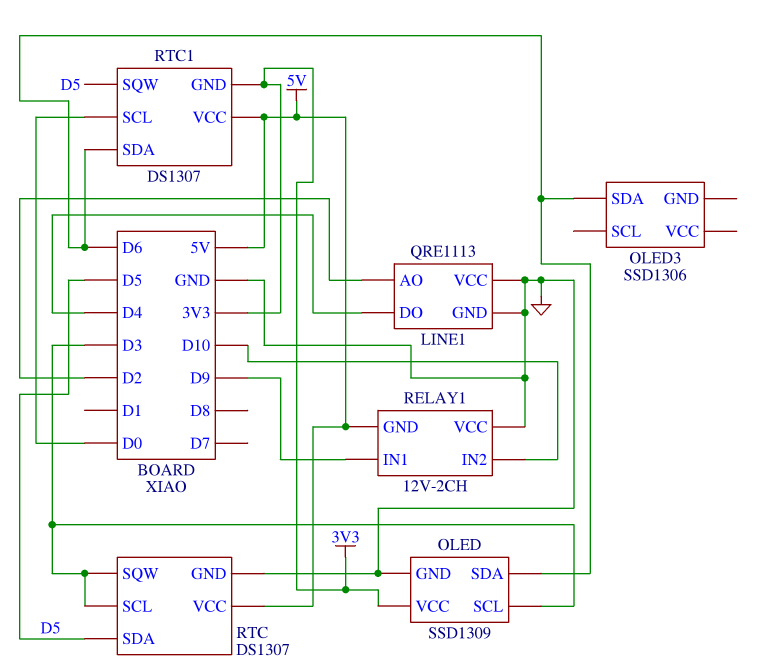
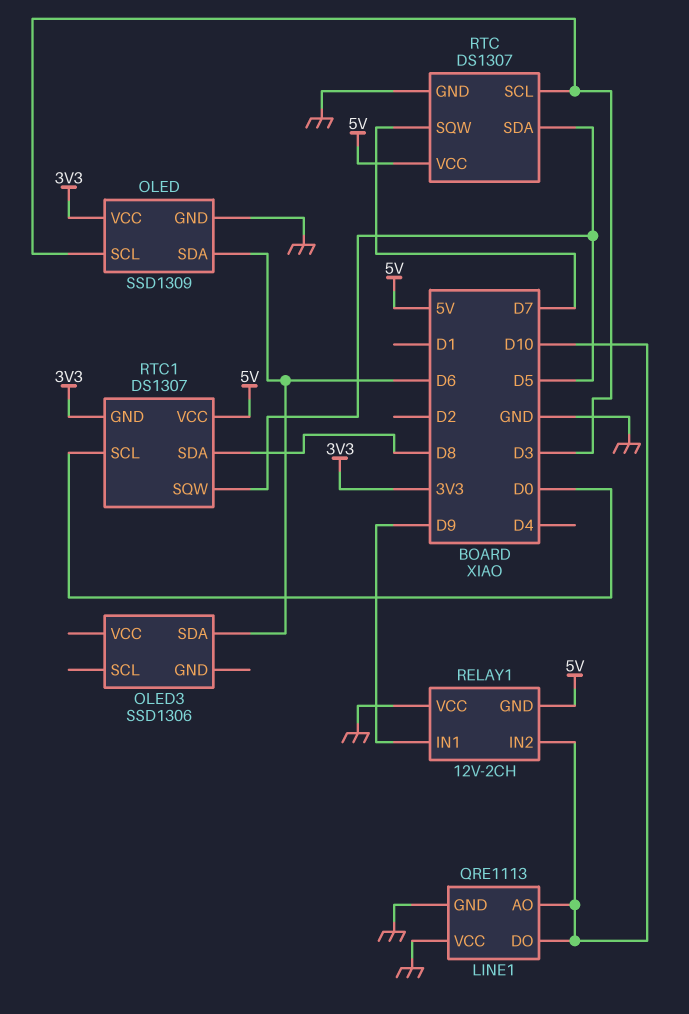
LINE1 pin AO: D2 -> D10
LINE1 pin DO: D4 -> D10
RTC pin SQW: D3 -> D7
RTC1 pin SDA: D6 -> D8

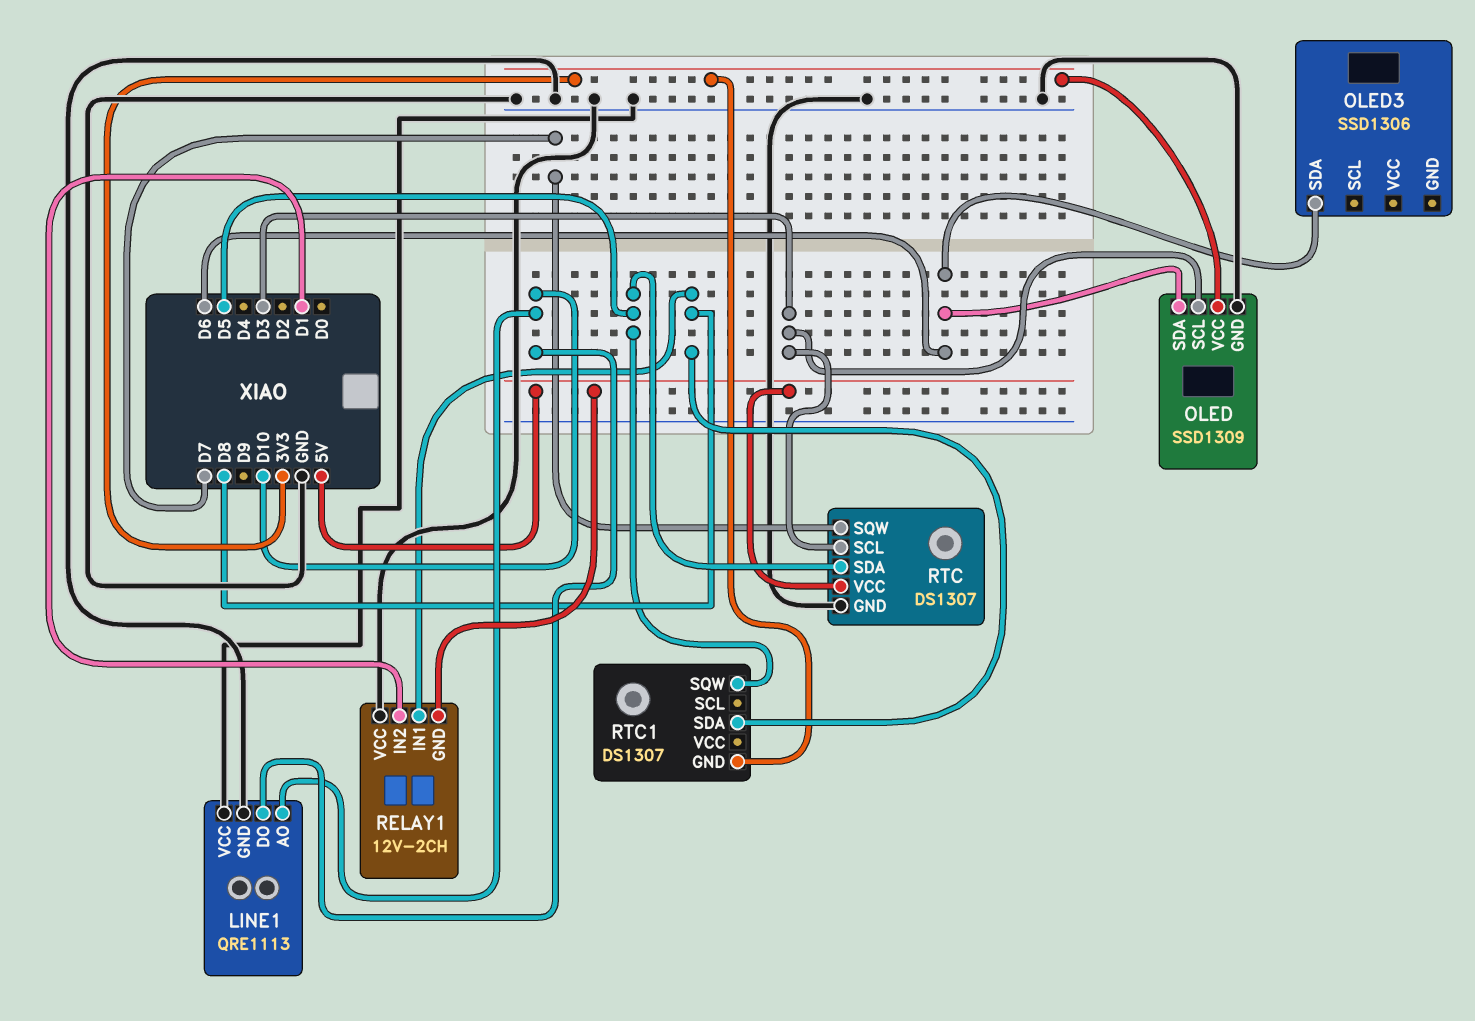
RELAY1 pin IN1: D9 -> D8
RELAY1 pin IN2: D10 -> D1
RTC1 pin SCL: D0 -> none
RTC1 pin VCC: 5V -> none

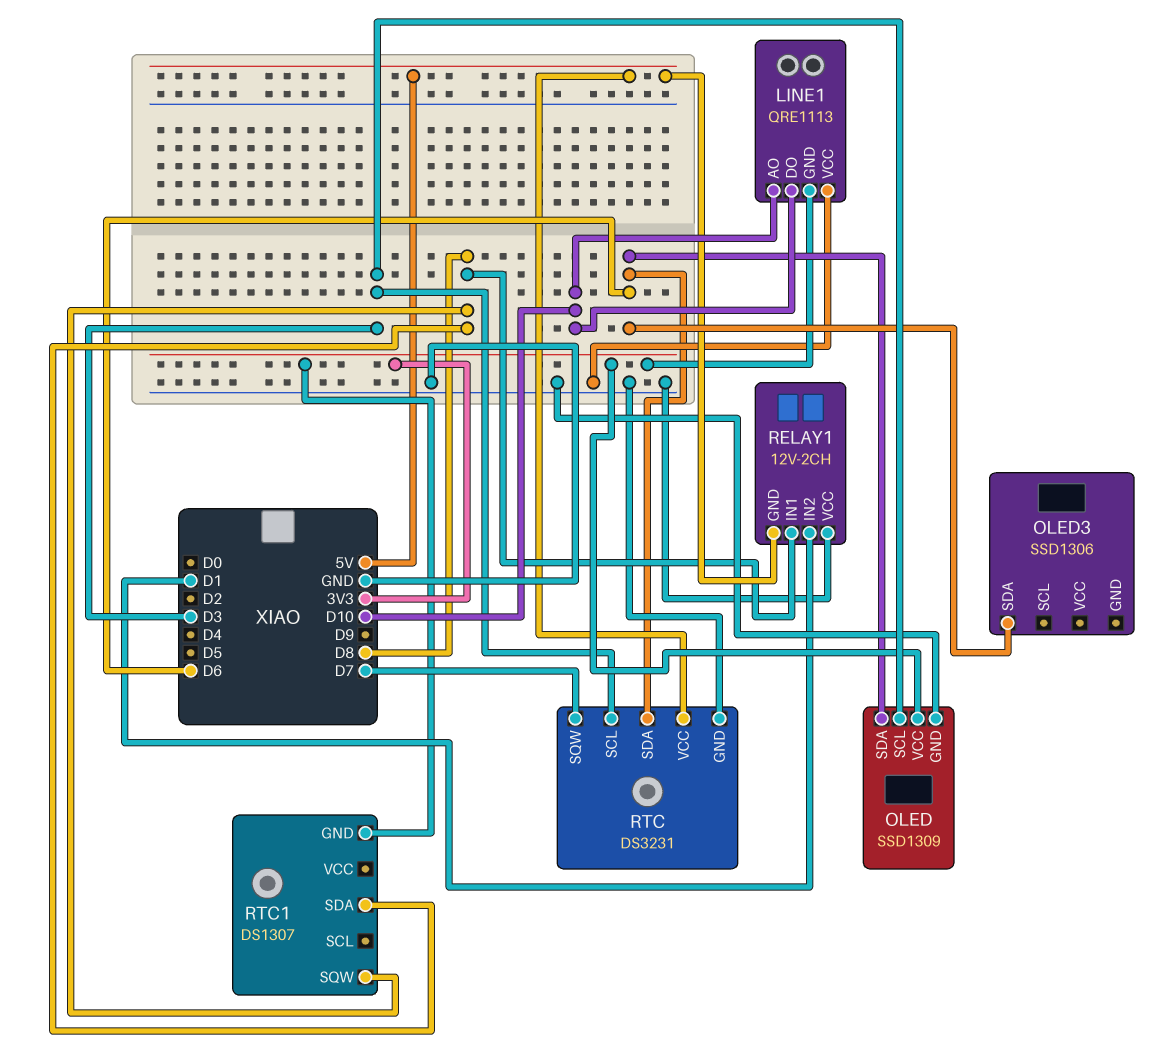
LINE1 pin GND: GND -> 3V3
RTC: DS1307 -> DS3231
RTC pin SDA: D5 -> D6
RTC1 pin SQW: D5 -> D8

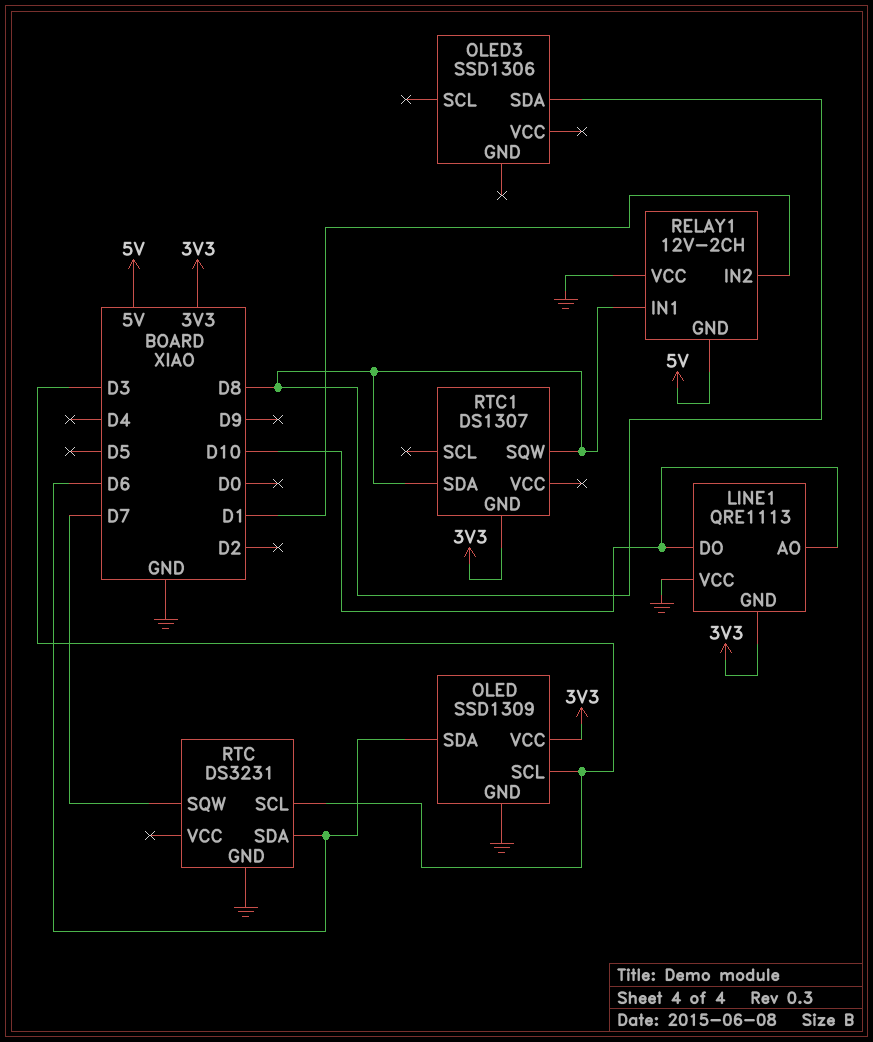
OLED3 pin SDA: D6 -> D8
RTC pin VCC: 5V -> none

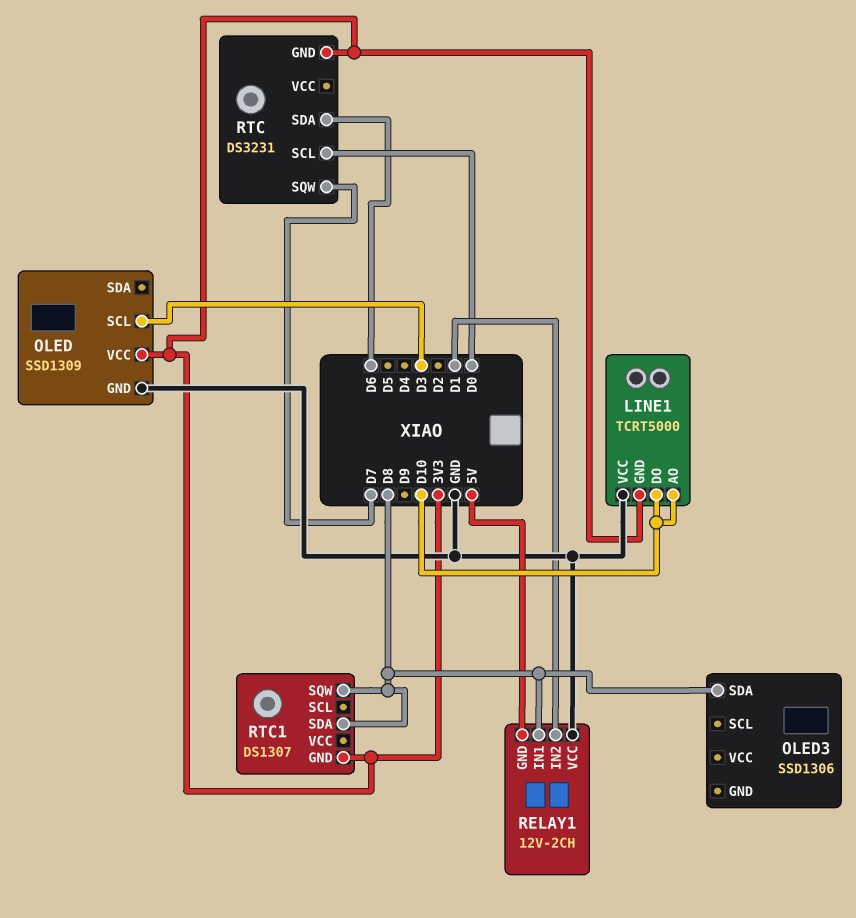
LINE1: QRE1113 -> TCRT5000
OLED pin SDA: D6 -> none
RTC pin GND: GND -> 3V3
RTC pin SCL: D3 -> D0

